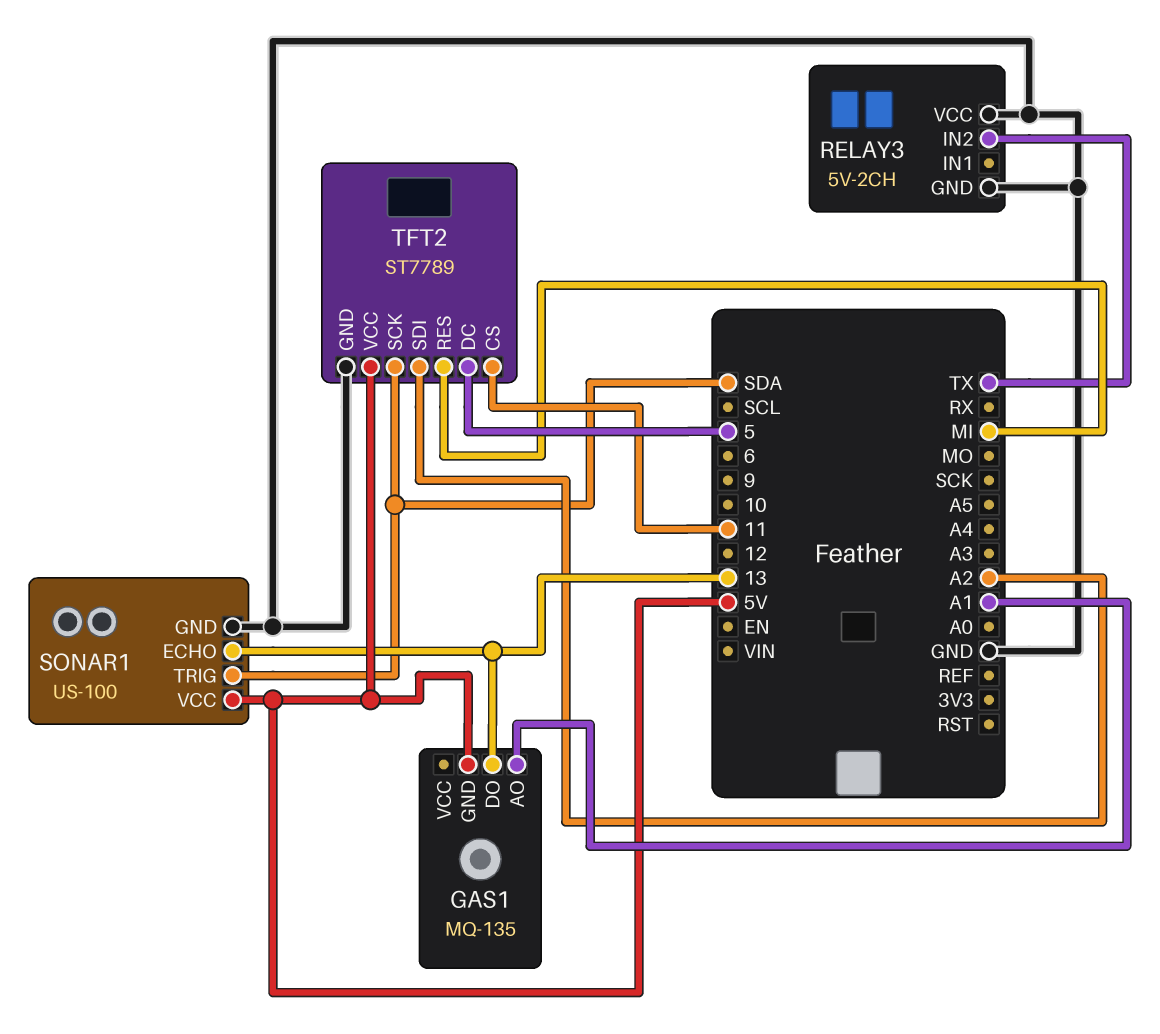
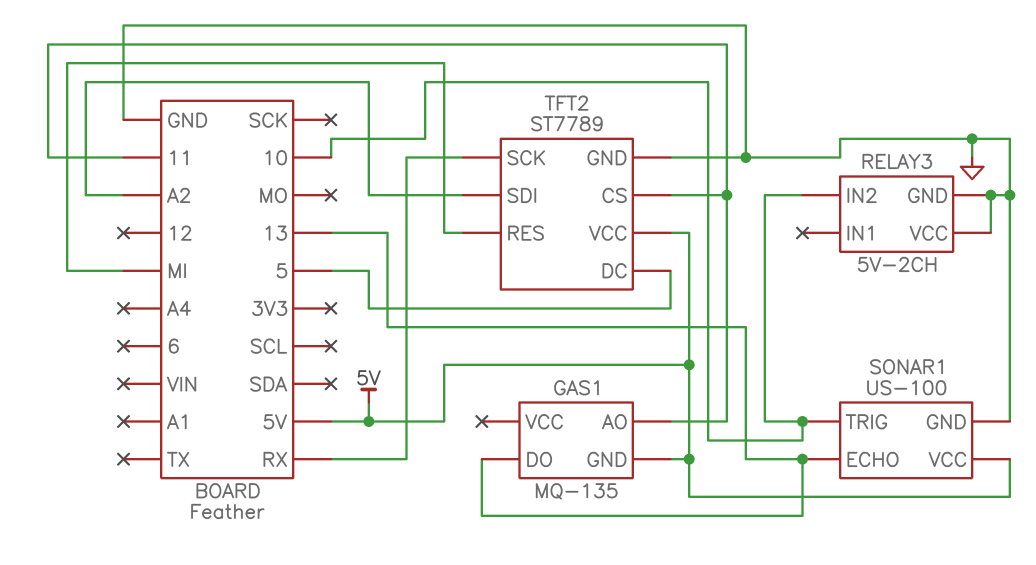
GAS1 pin AO: A1 -> 11
RELAY3 pin IN2: TX -> 10
SONAR1 pin TRIG: SDA -> 10
TFT2 pin SCK: SDA -> RX

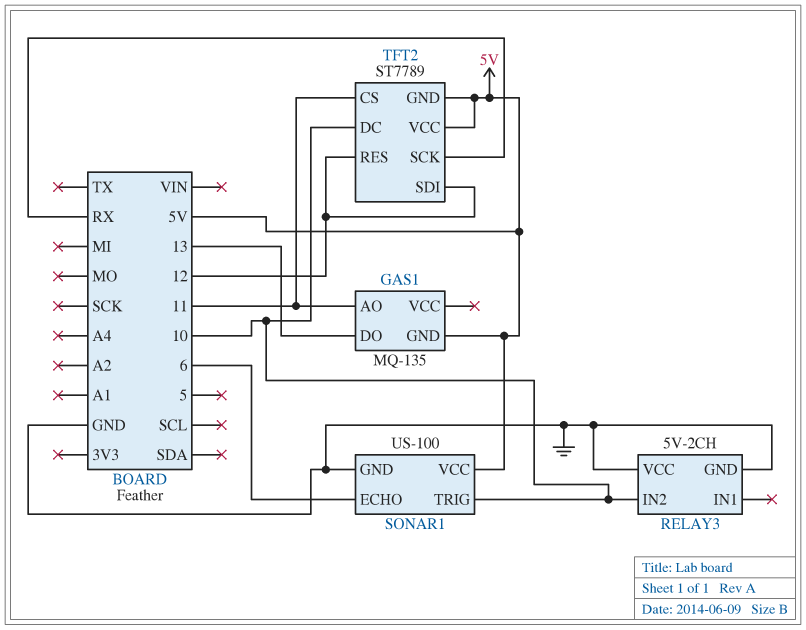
SONAR1 pin ECHO: 13 -> 6
TFT2 pin DC: 5 -> 10
TFT2 pin GND: GND -> 5V
TFT2 pin RES: MI -> 12
TFT2 pin SDI: A2 -> 12

